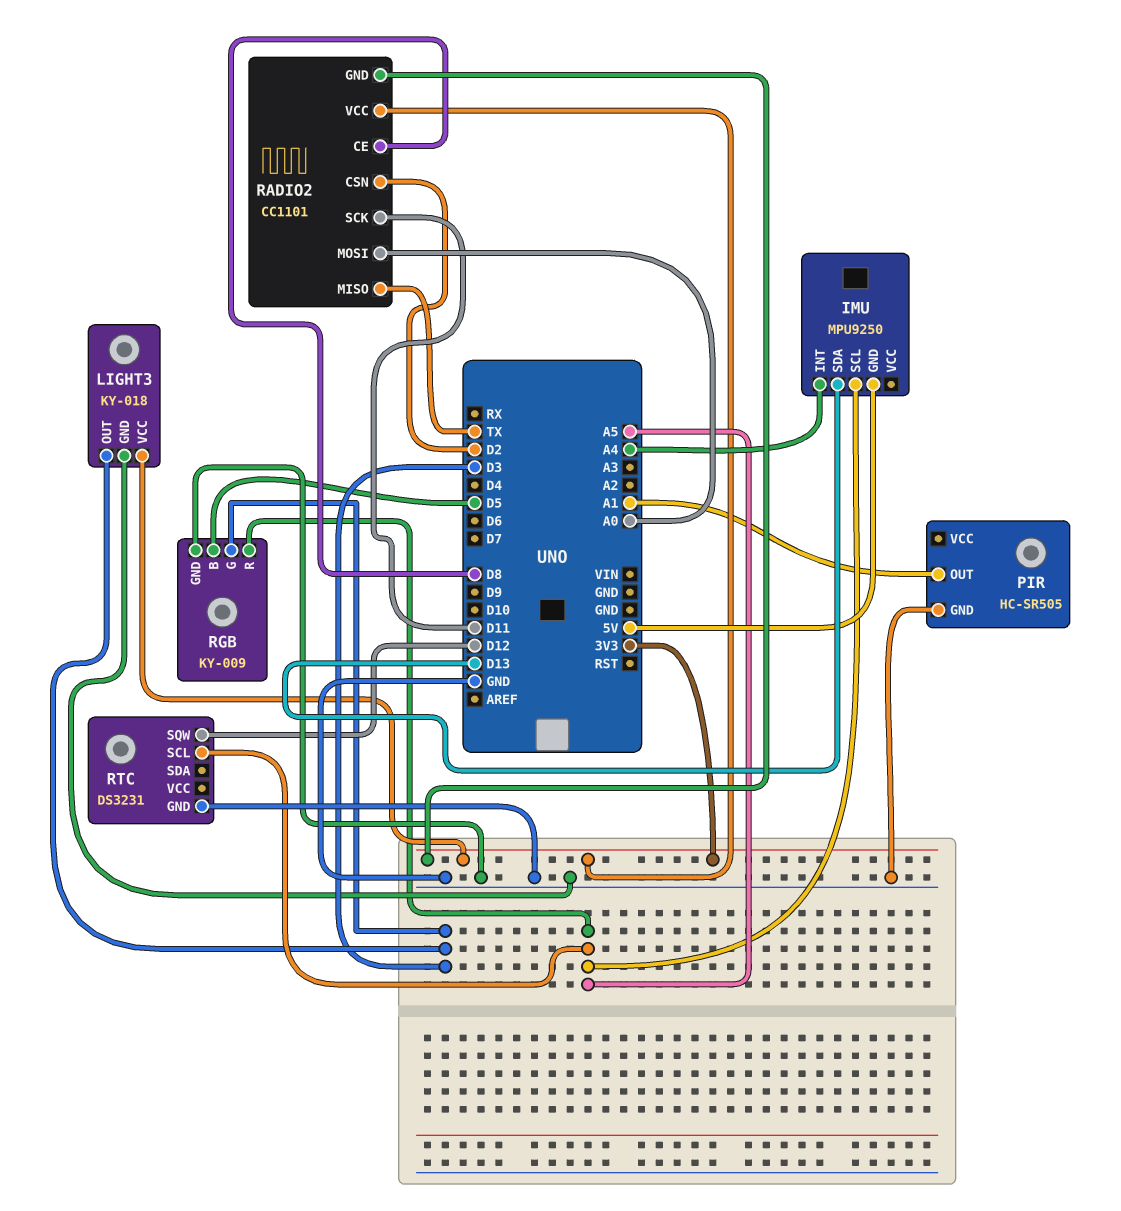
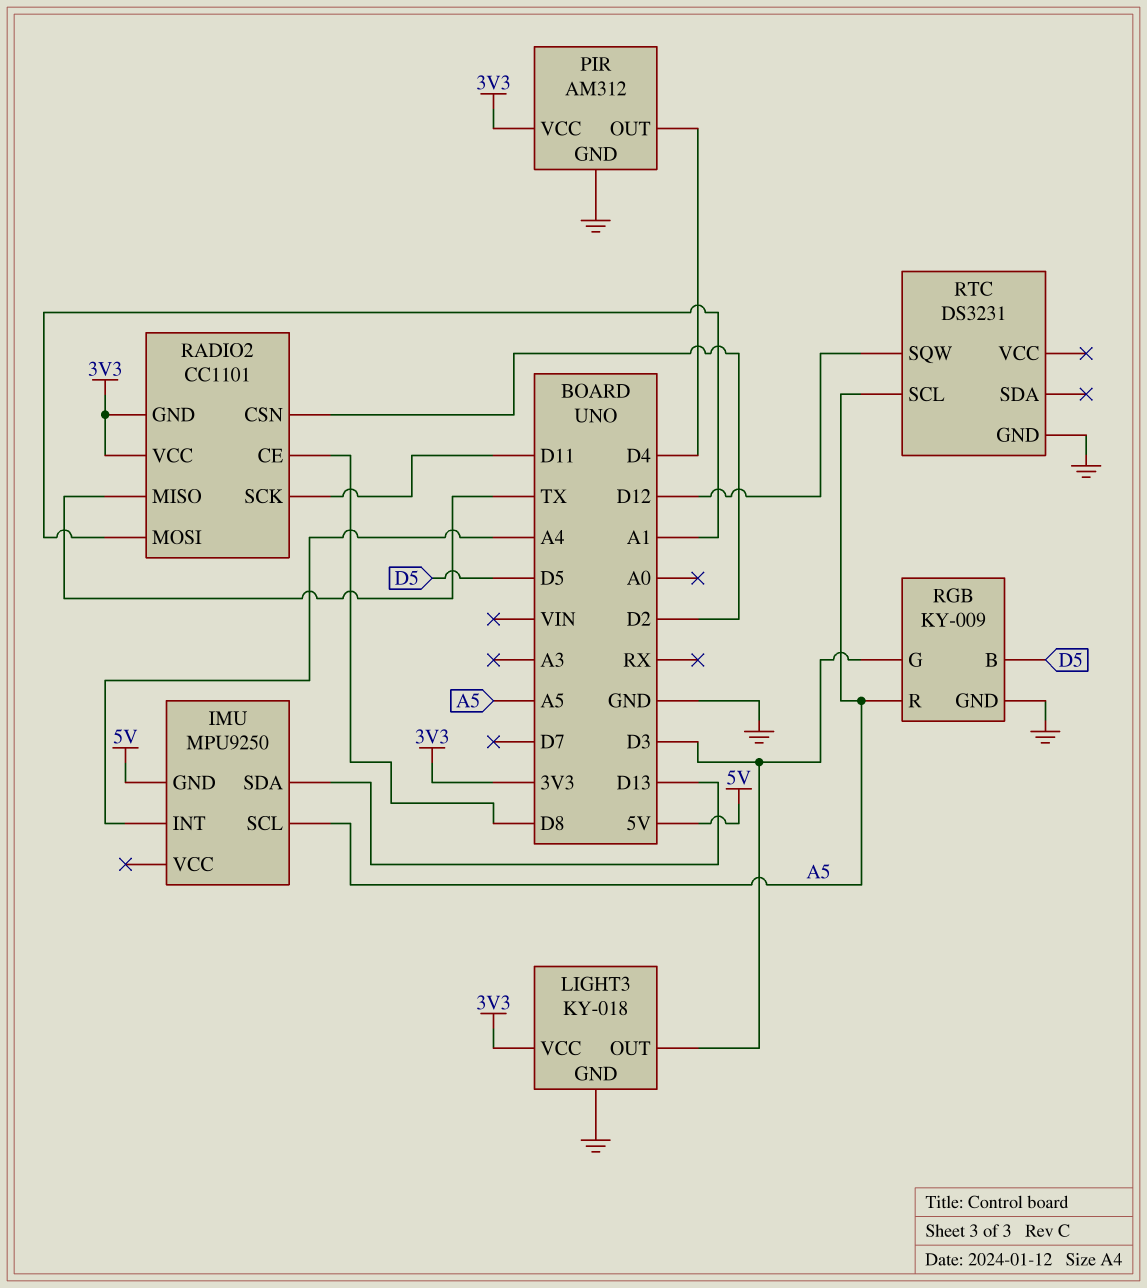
PIR: HC-SR505 -> AM312
PIR pin OUT: A1 -> D4
PIR pin VCC: none -> 3V3
RADIO2 pin MOSI: A0 -> A1

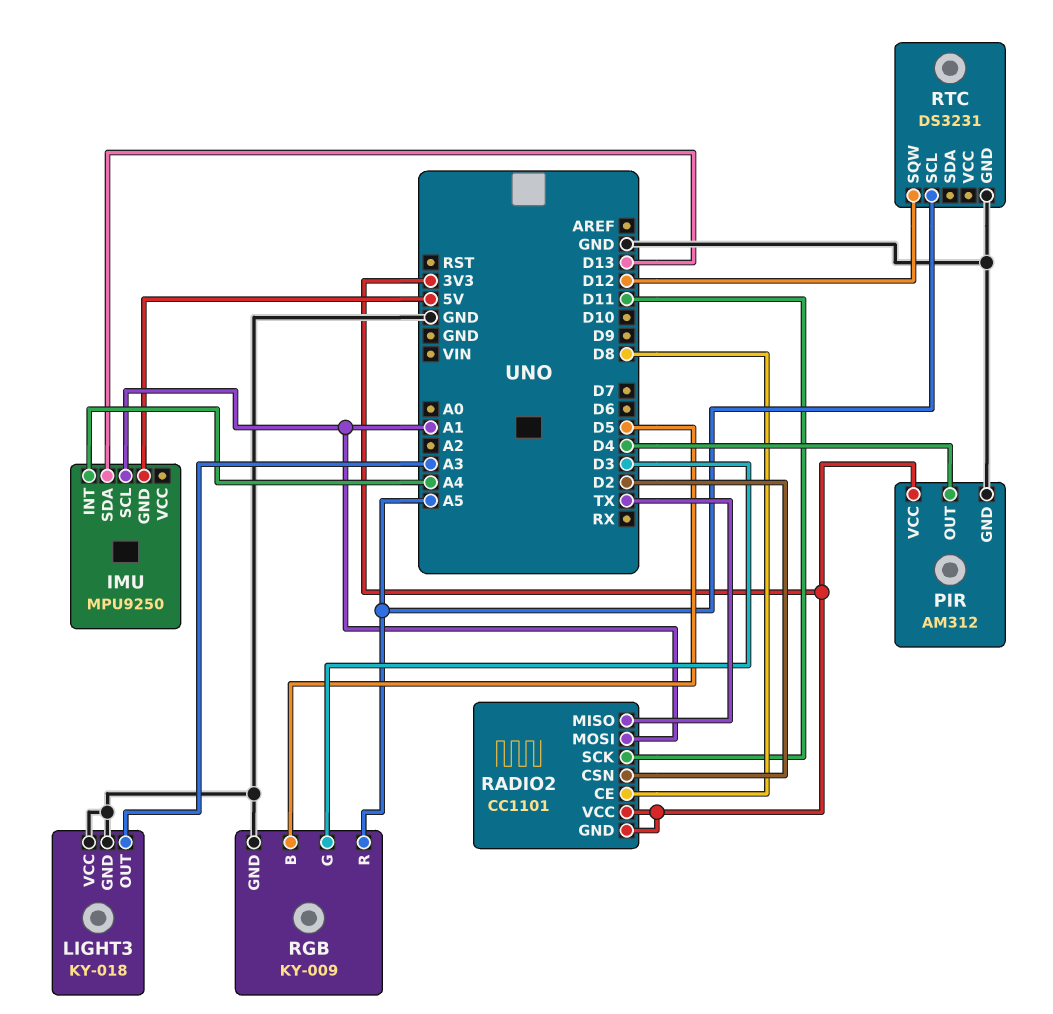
IMU pin SCL: A5 -> A1
LIGHT3 pin OUT: D3 -> A3
LIGHT3 pin VCC: 3V3 -> GND

